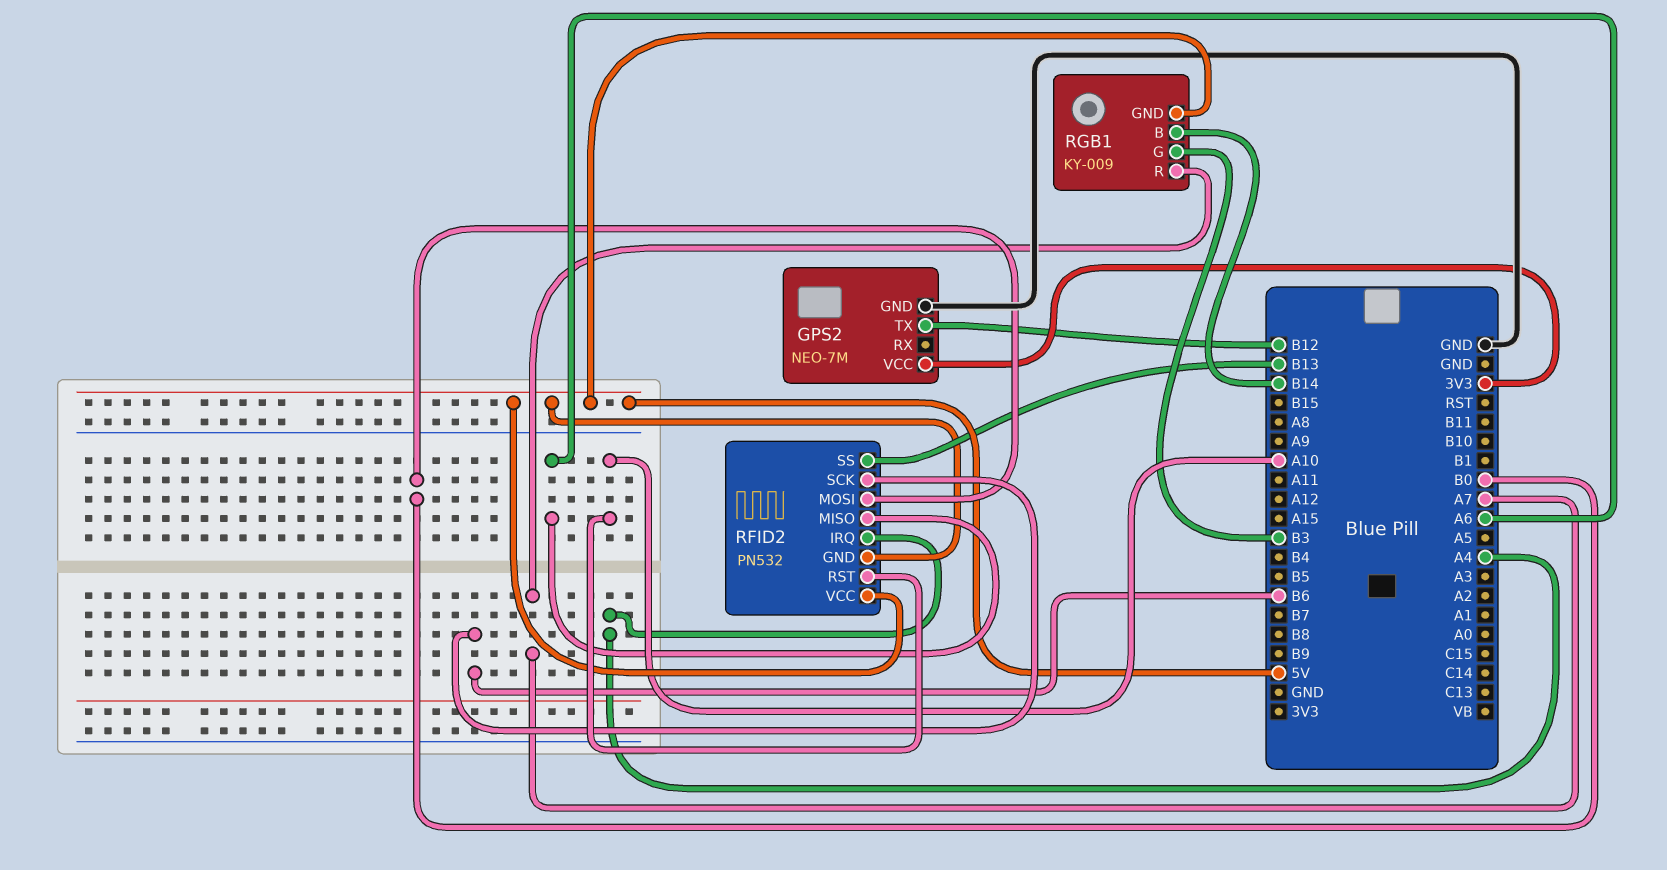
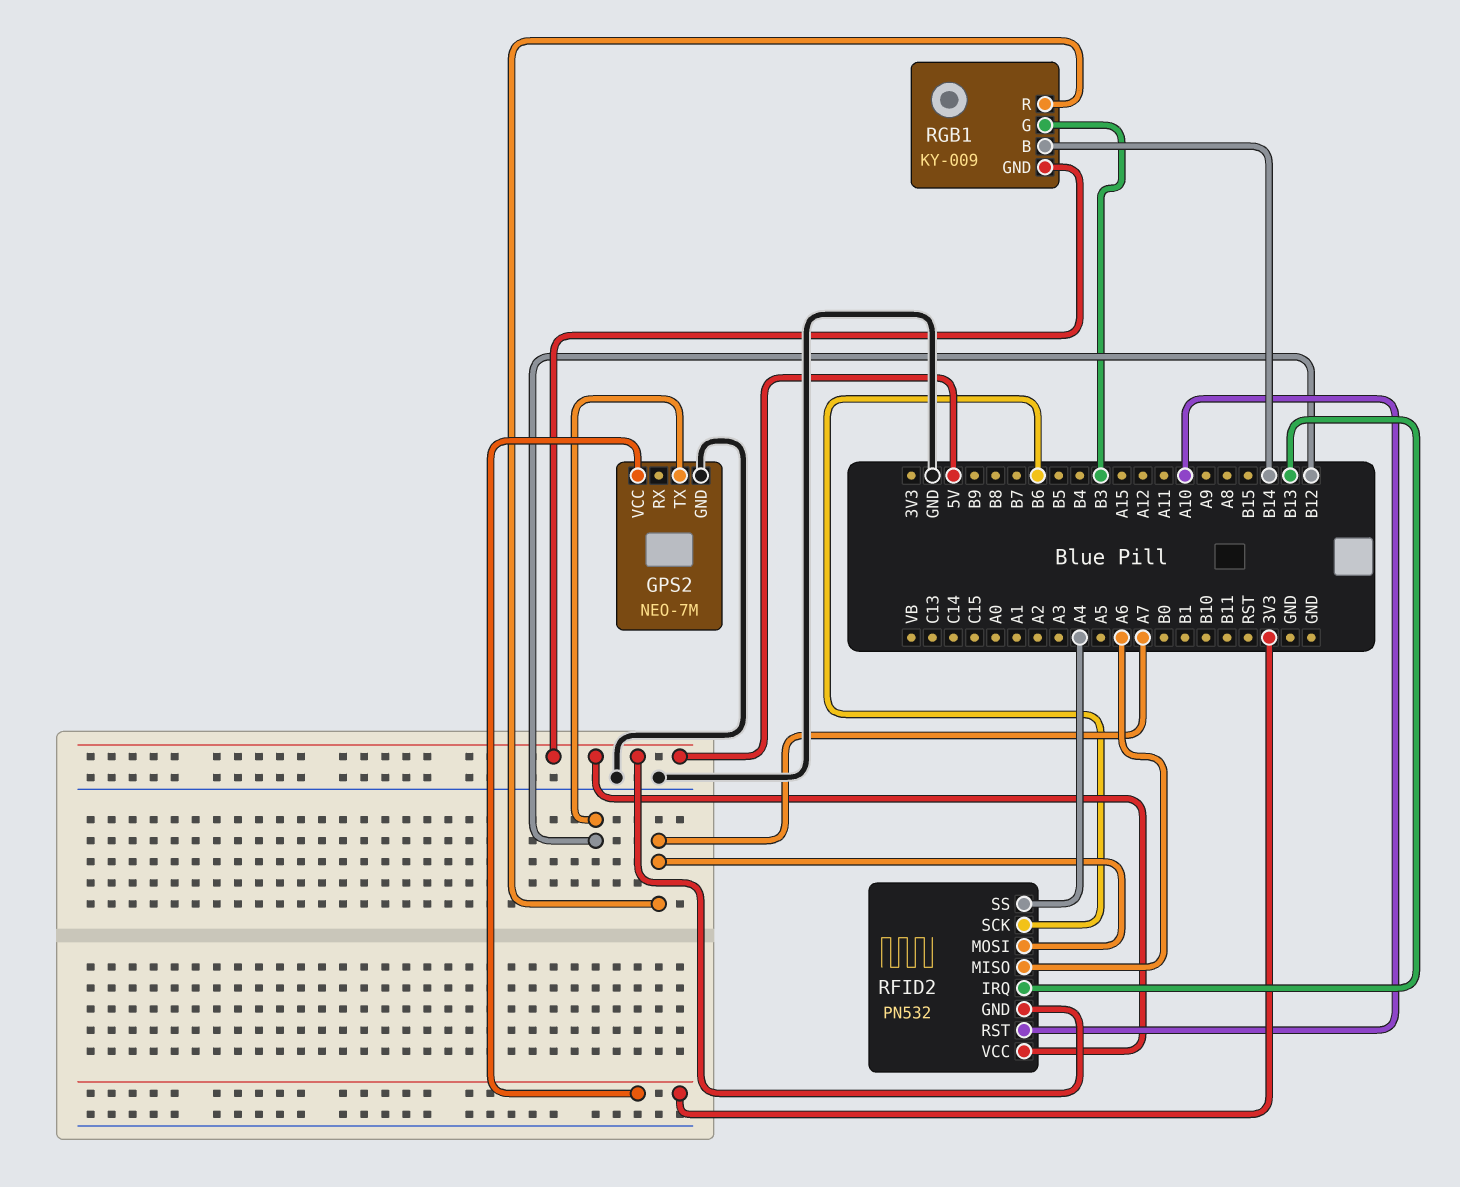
RFID2 pin IRQ: A4 -> B13
RFID2 pin MOSI: B0 -> A7
RFID2 pin SS: B13 -> A4

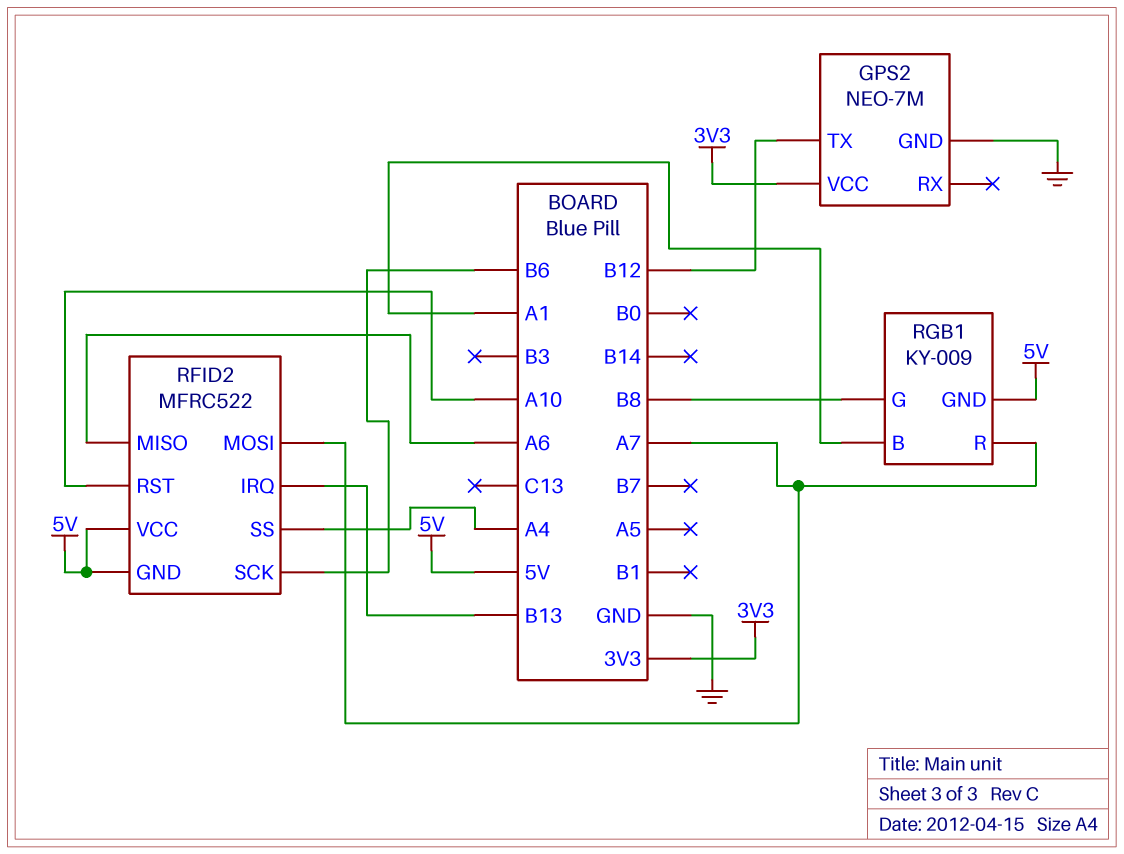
RFID2: PN532 -> MFRC522
RGB1 pin B: B14 -> A1
RGB1 pin G: B3 -> B8

